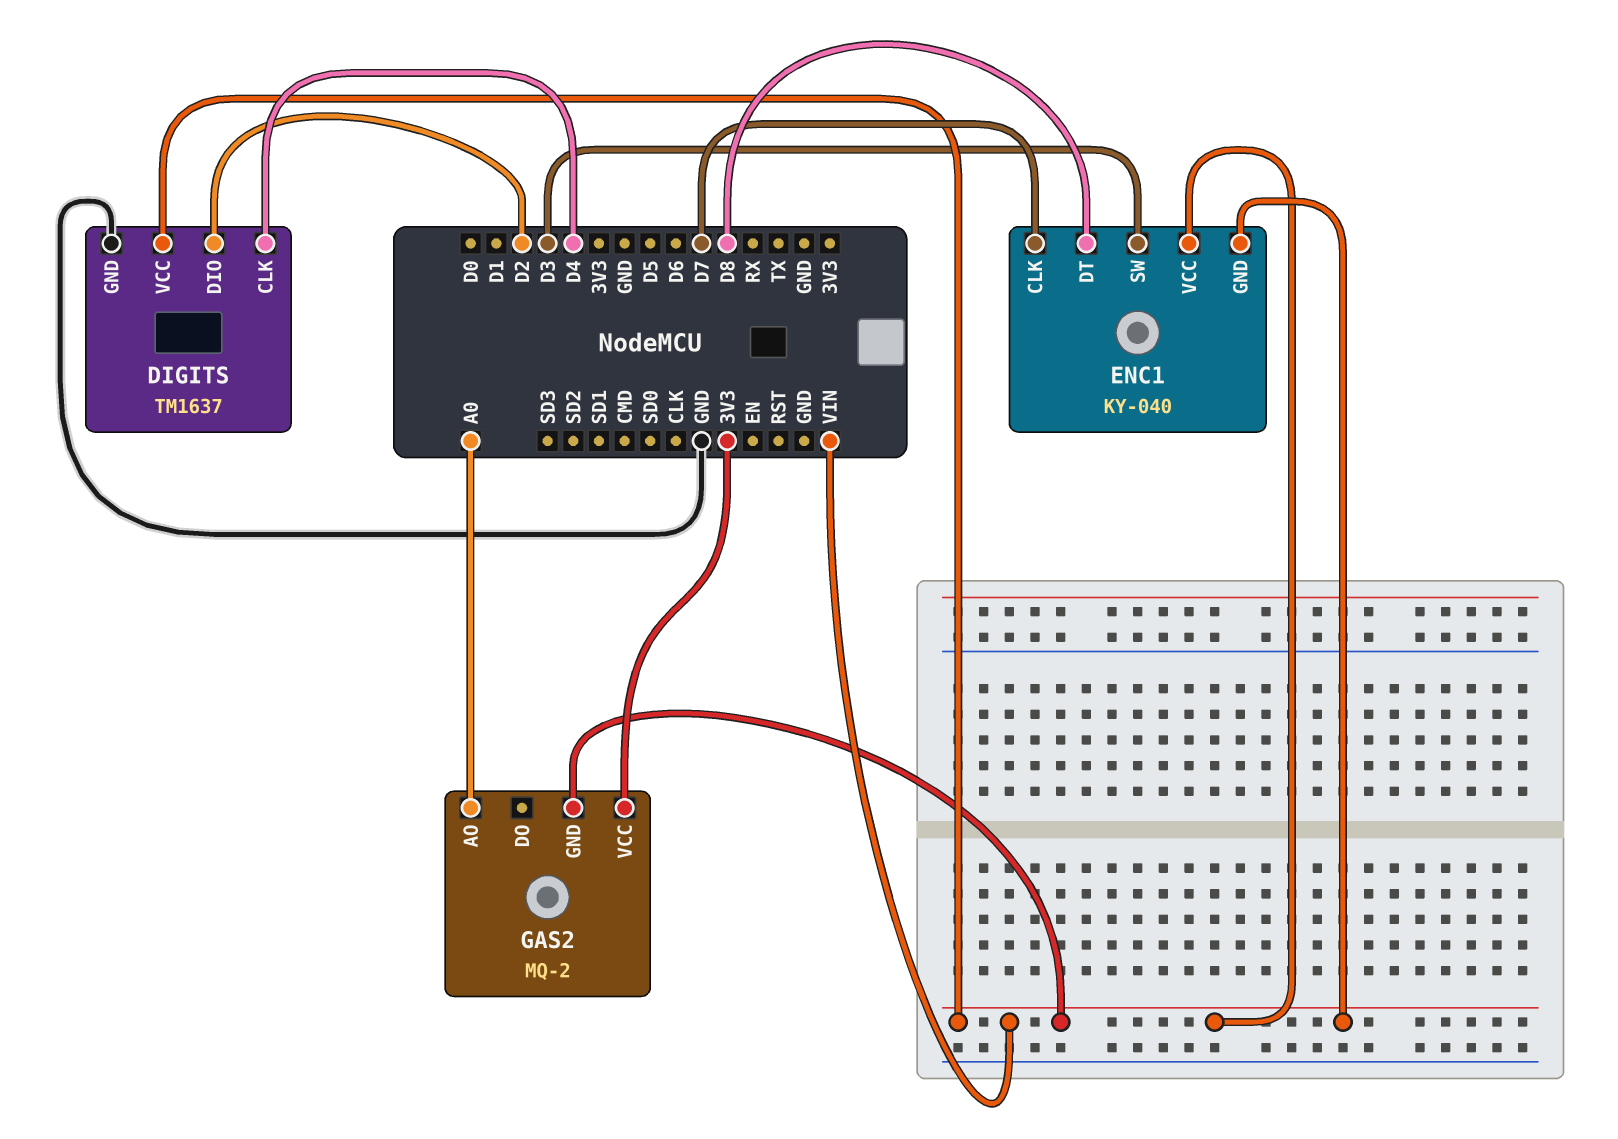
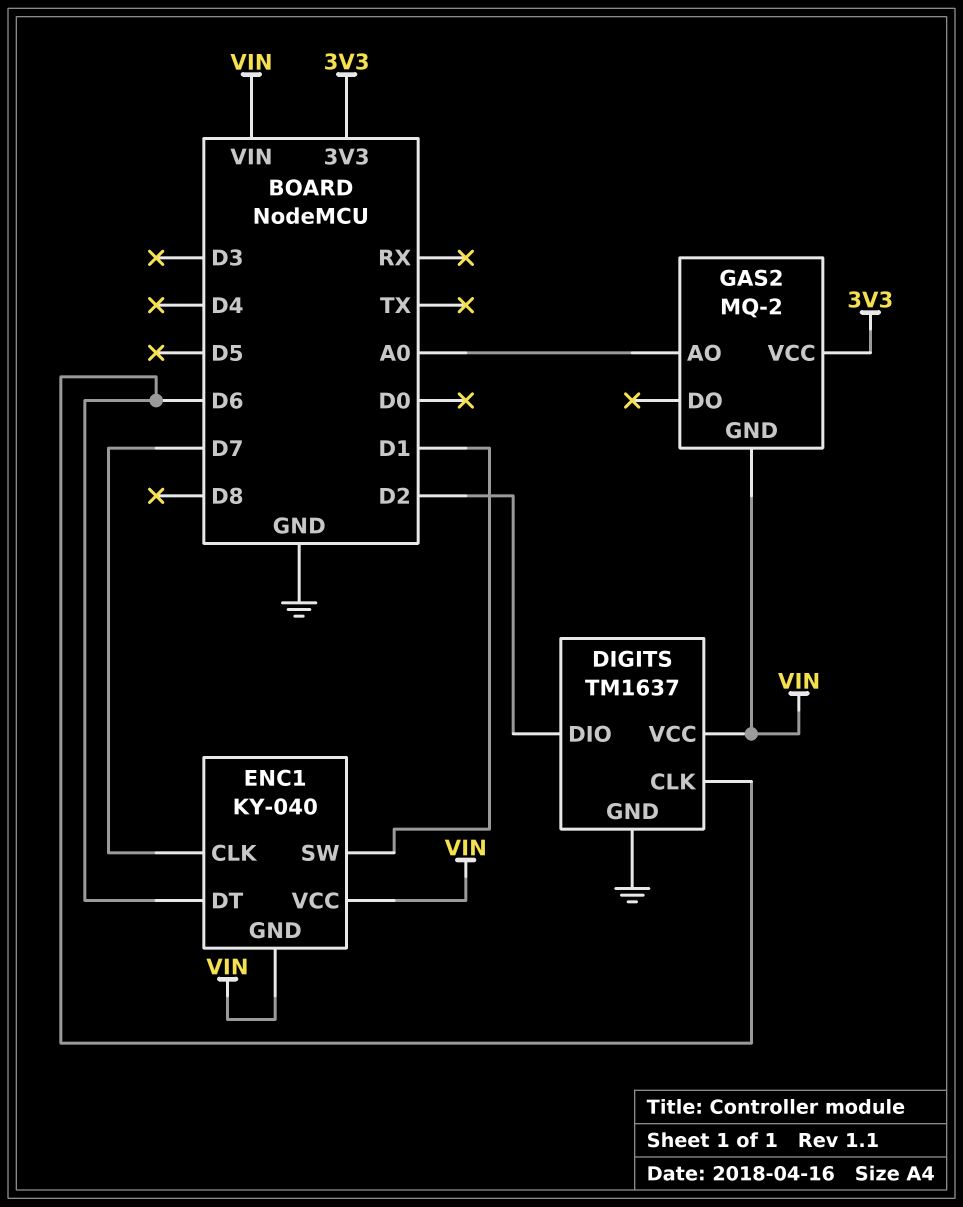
DIGITS pin CLK: D4 -> D6
ENC1 pin DT: D8 -> D6
ENC1 pin SW: D3 -> D1

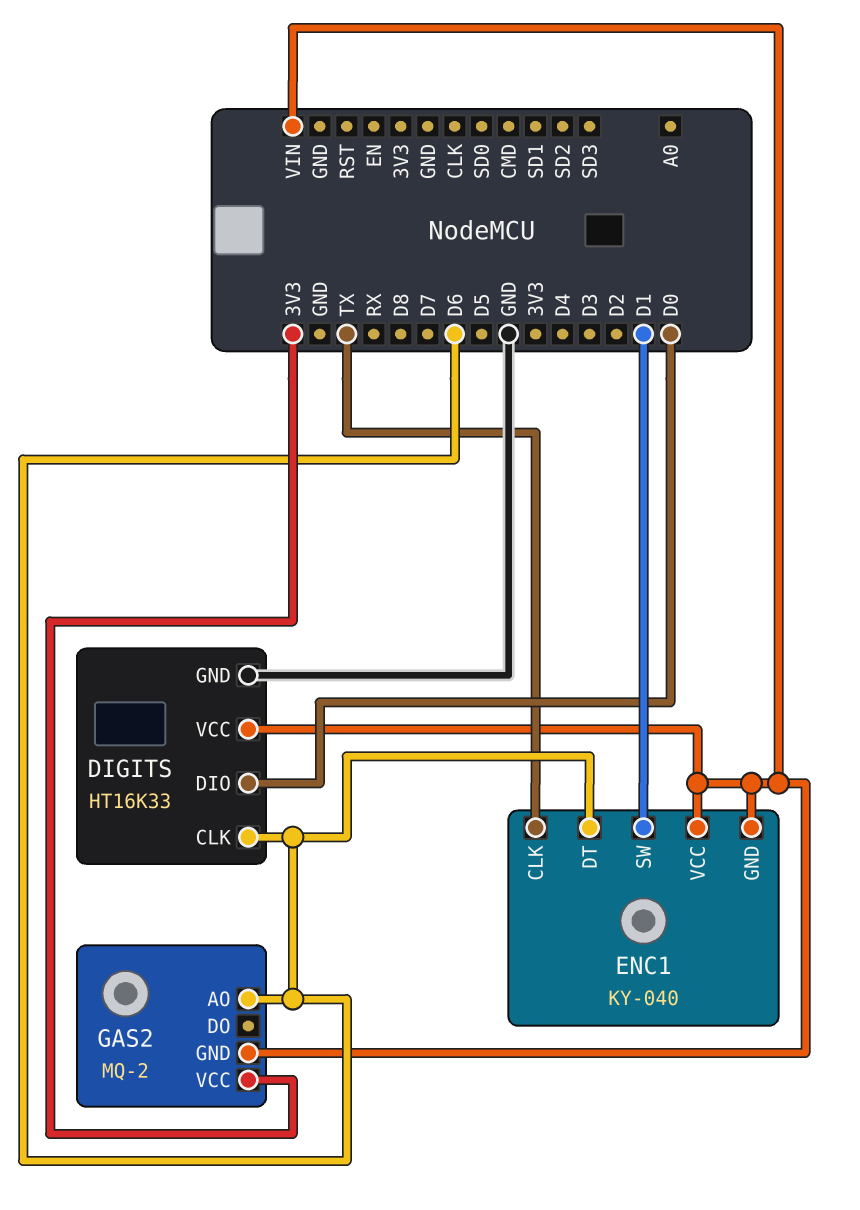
DIGITS: TM1637 -> HT16K33
DIGITS pin DIO: D2 -> D0
ENC1 pin CLK: D7 -> TX
GAS2 pin AO: A0 -> D6

